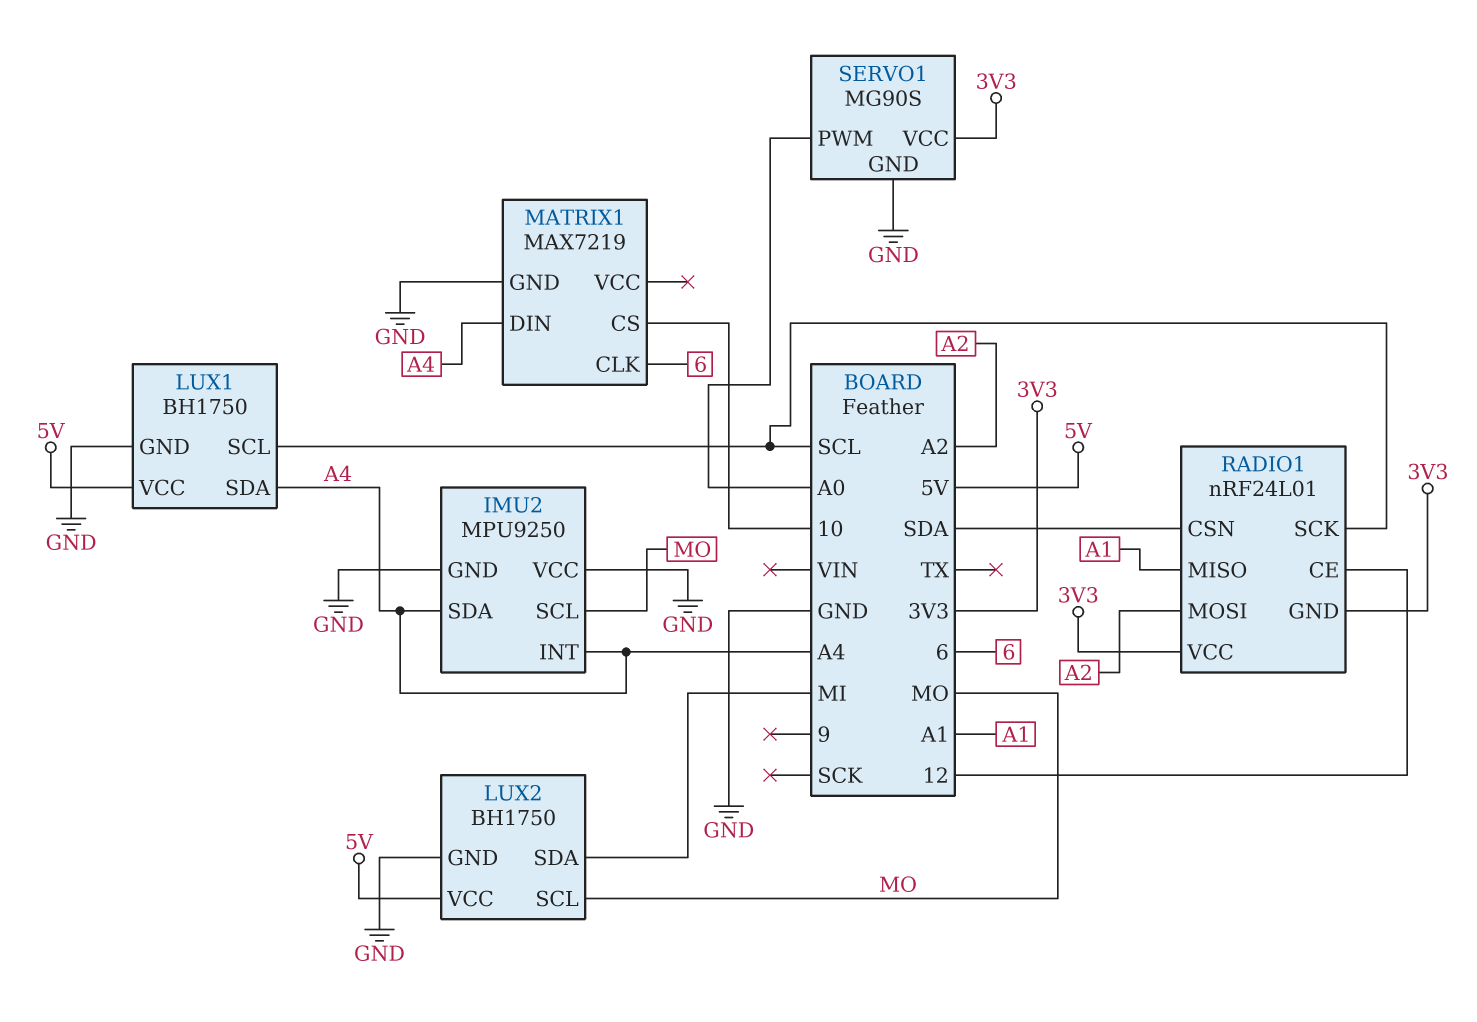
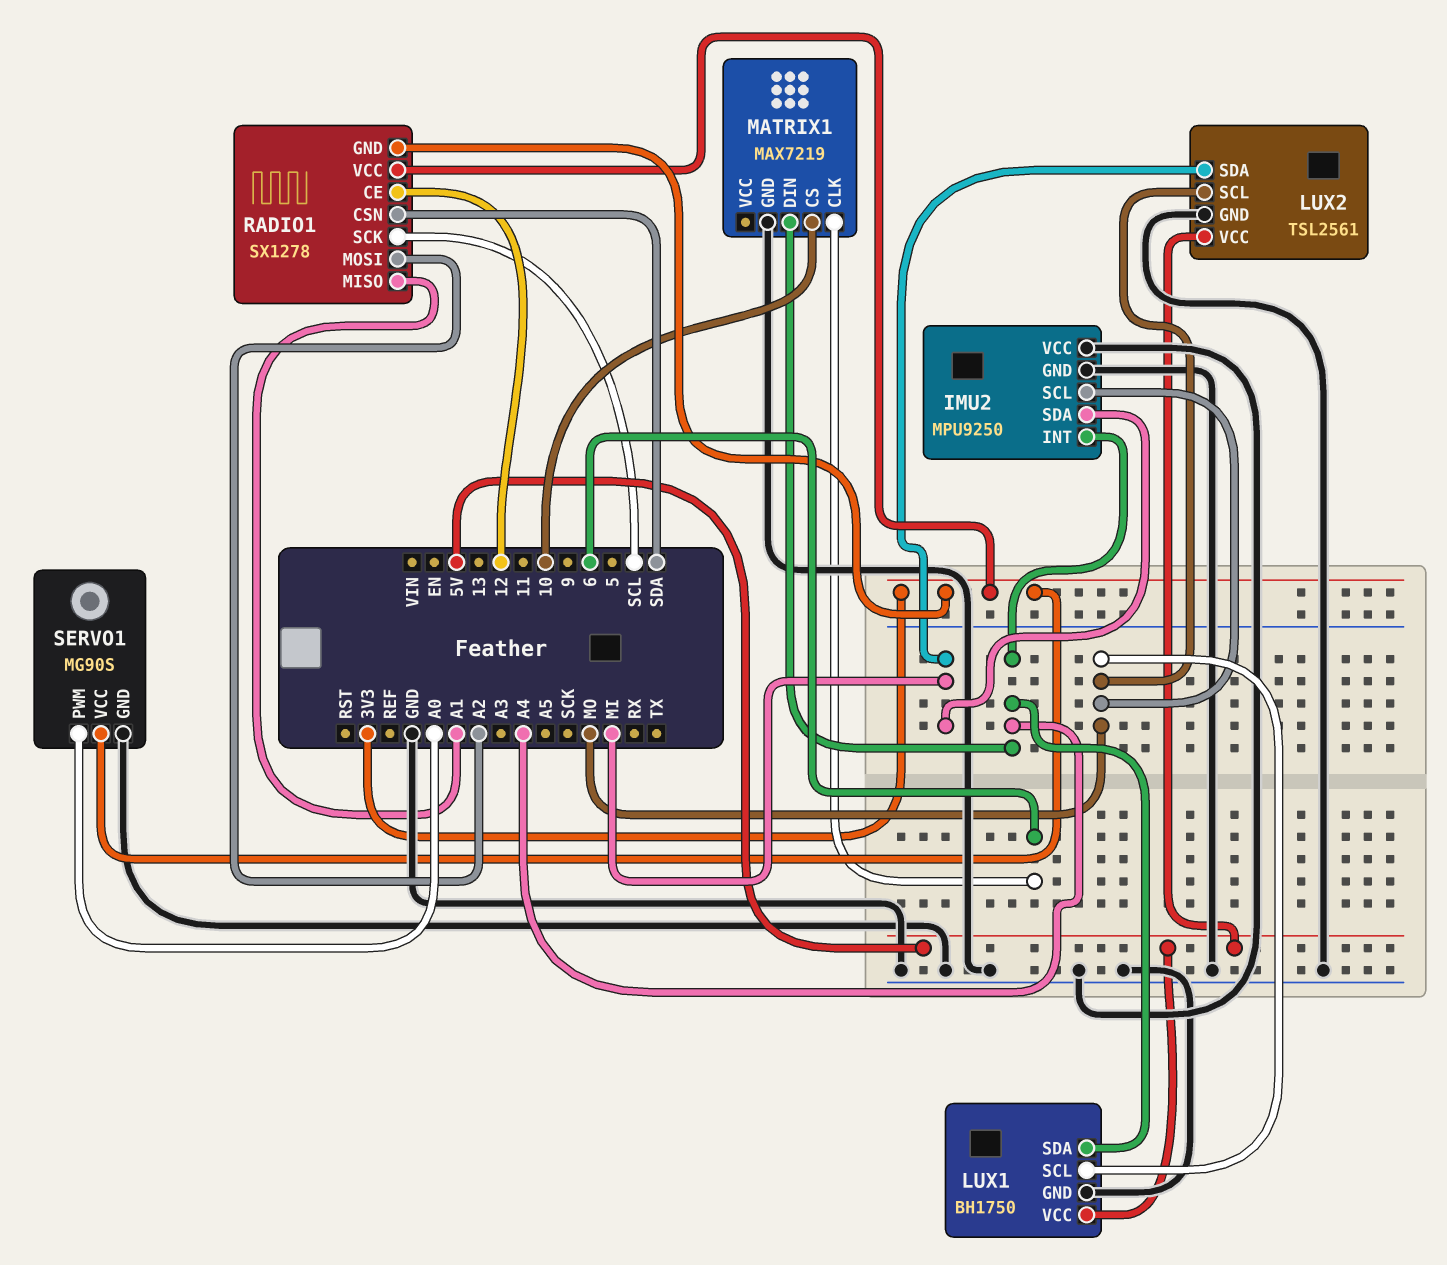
IMU2 pin SDA: A4 -> MI
LUX1 pin SCL: SCL -> MO
LUX2: BH1750 -> TSL2561
RADIO1: nRF24L01 -> SX1278

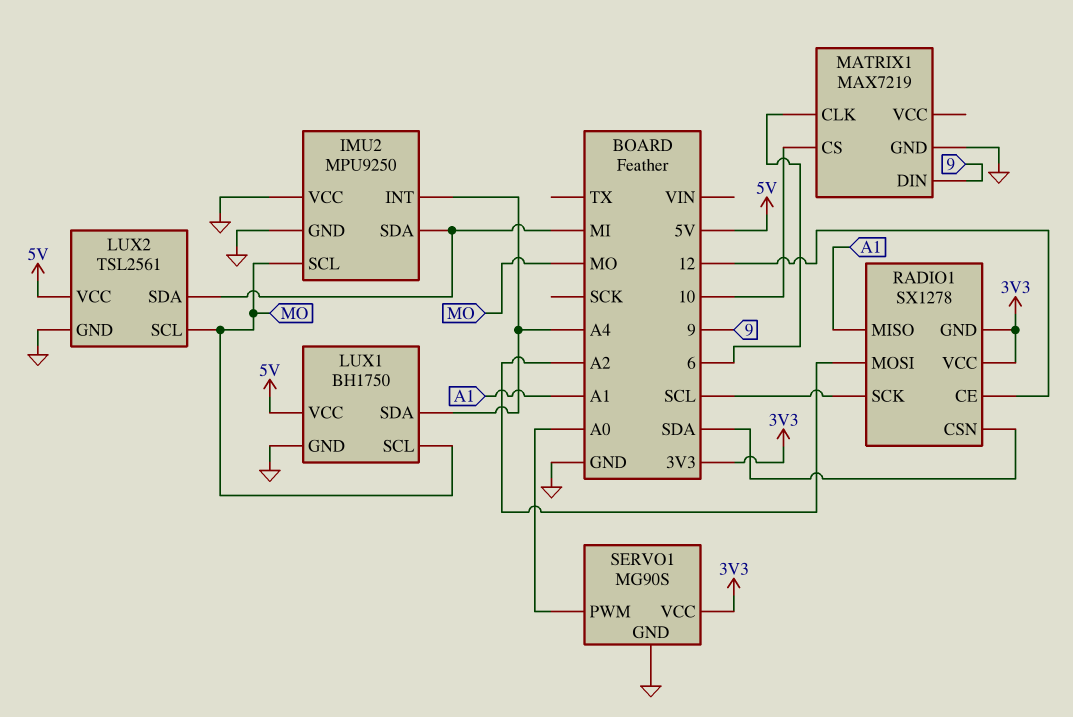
MATRIX1 pin DIN: A4 -> 9

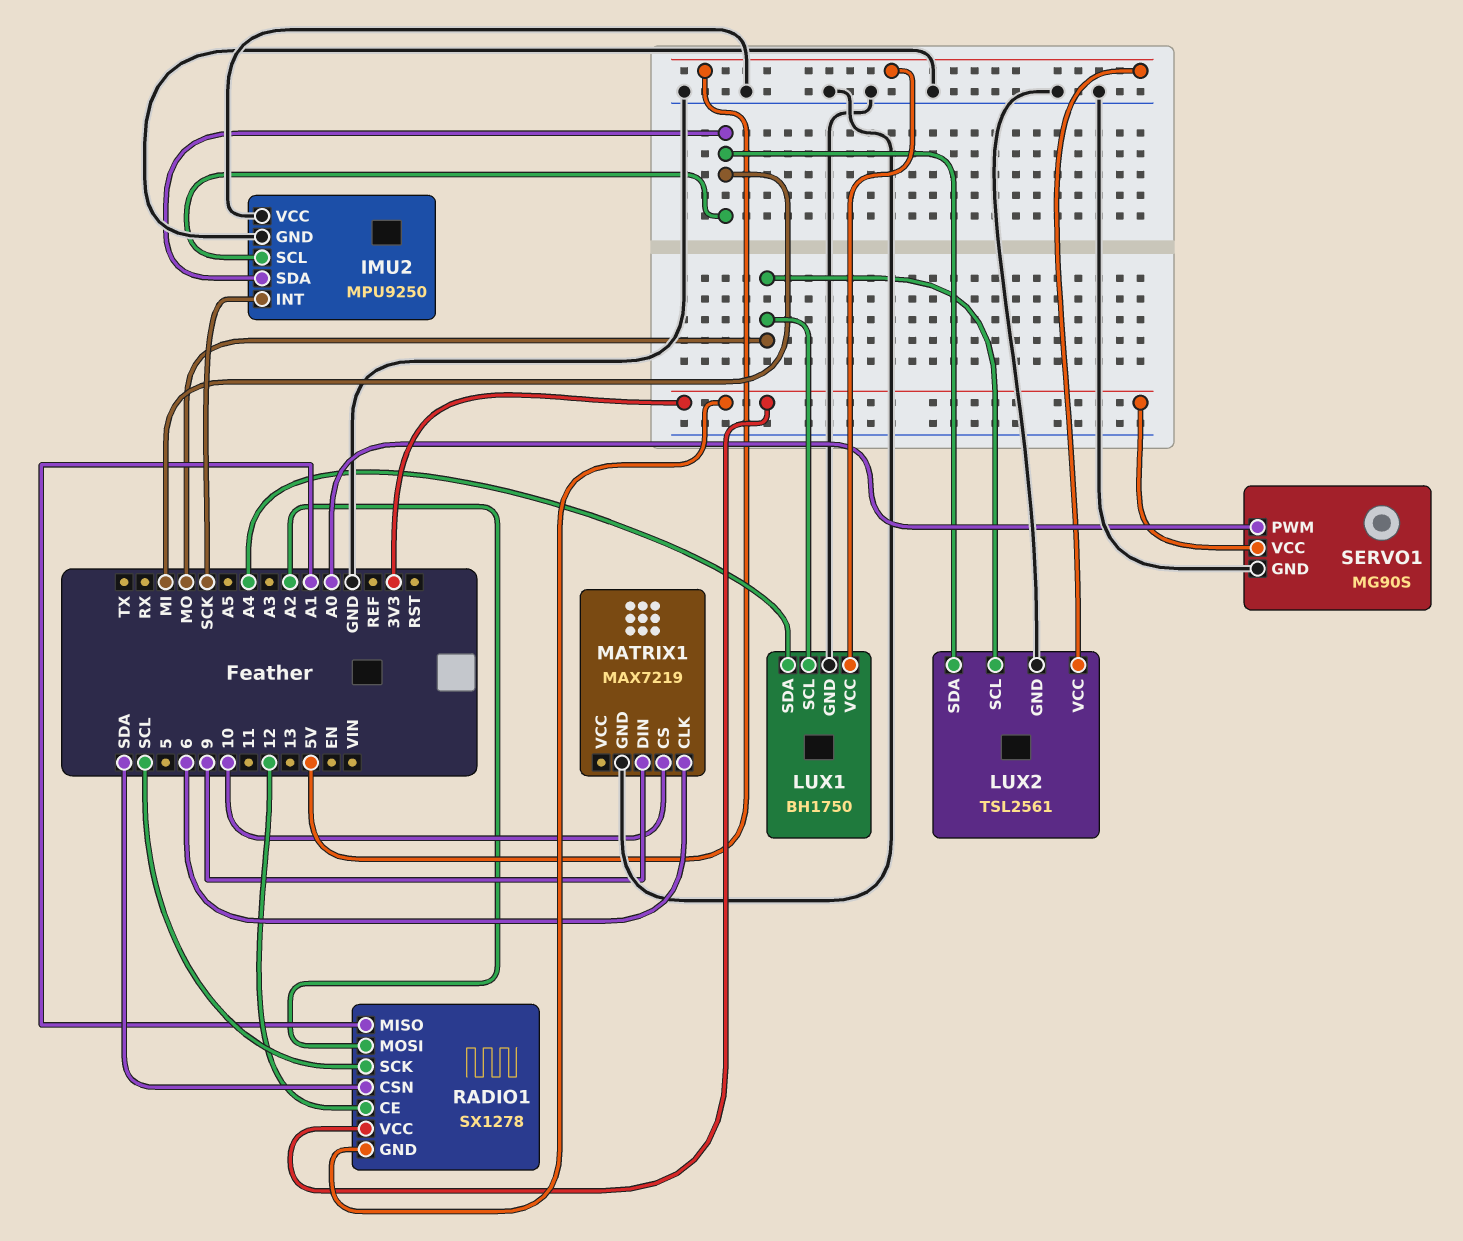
IMU2 pin INT: A4 -> SCK
IMU2 pin SCL: MO -> MI

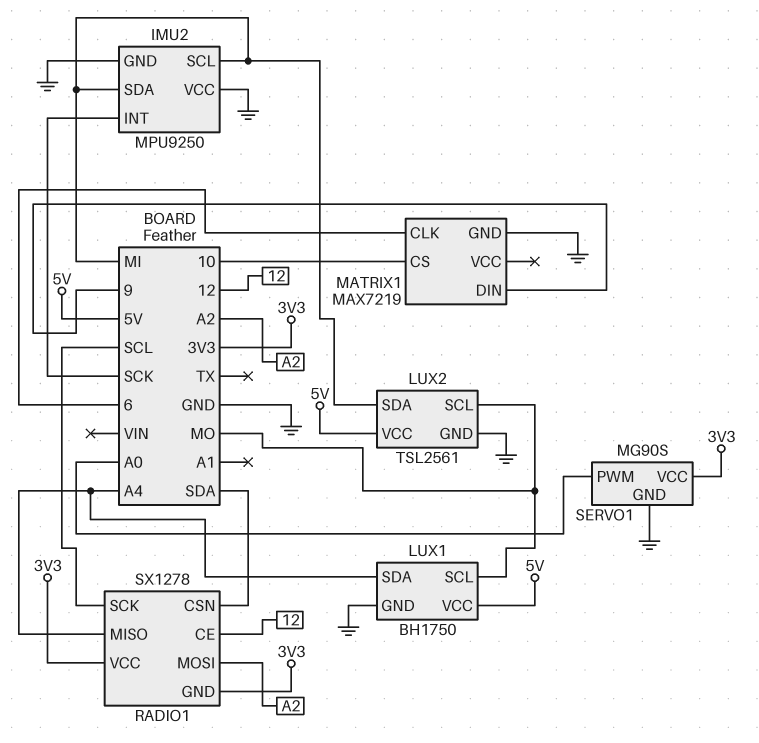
RADIO1 pin MISO: A1 -> A4

